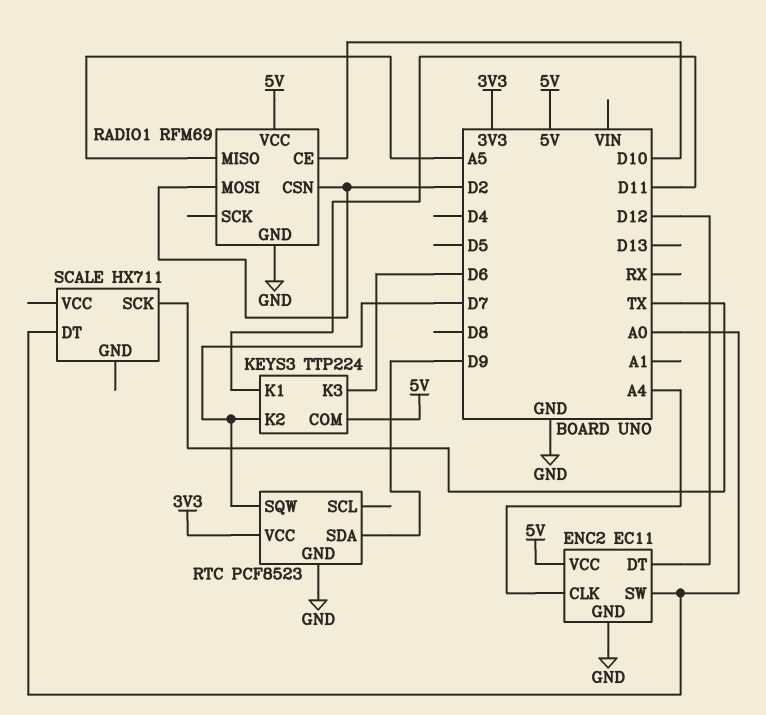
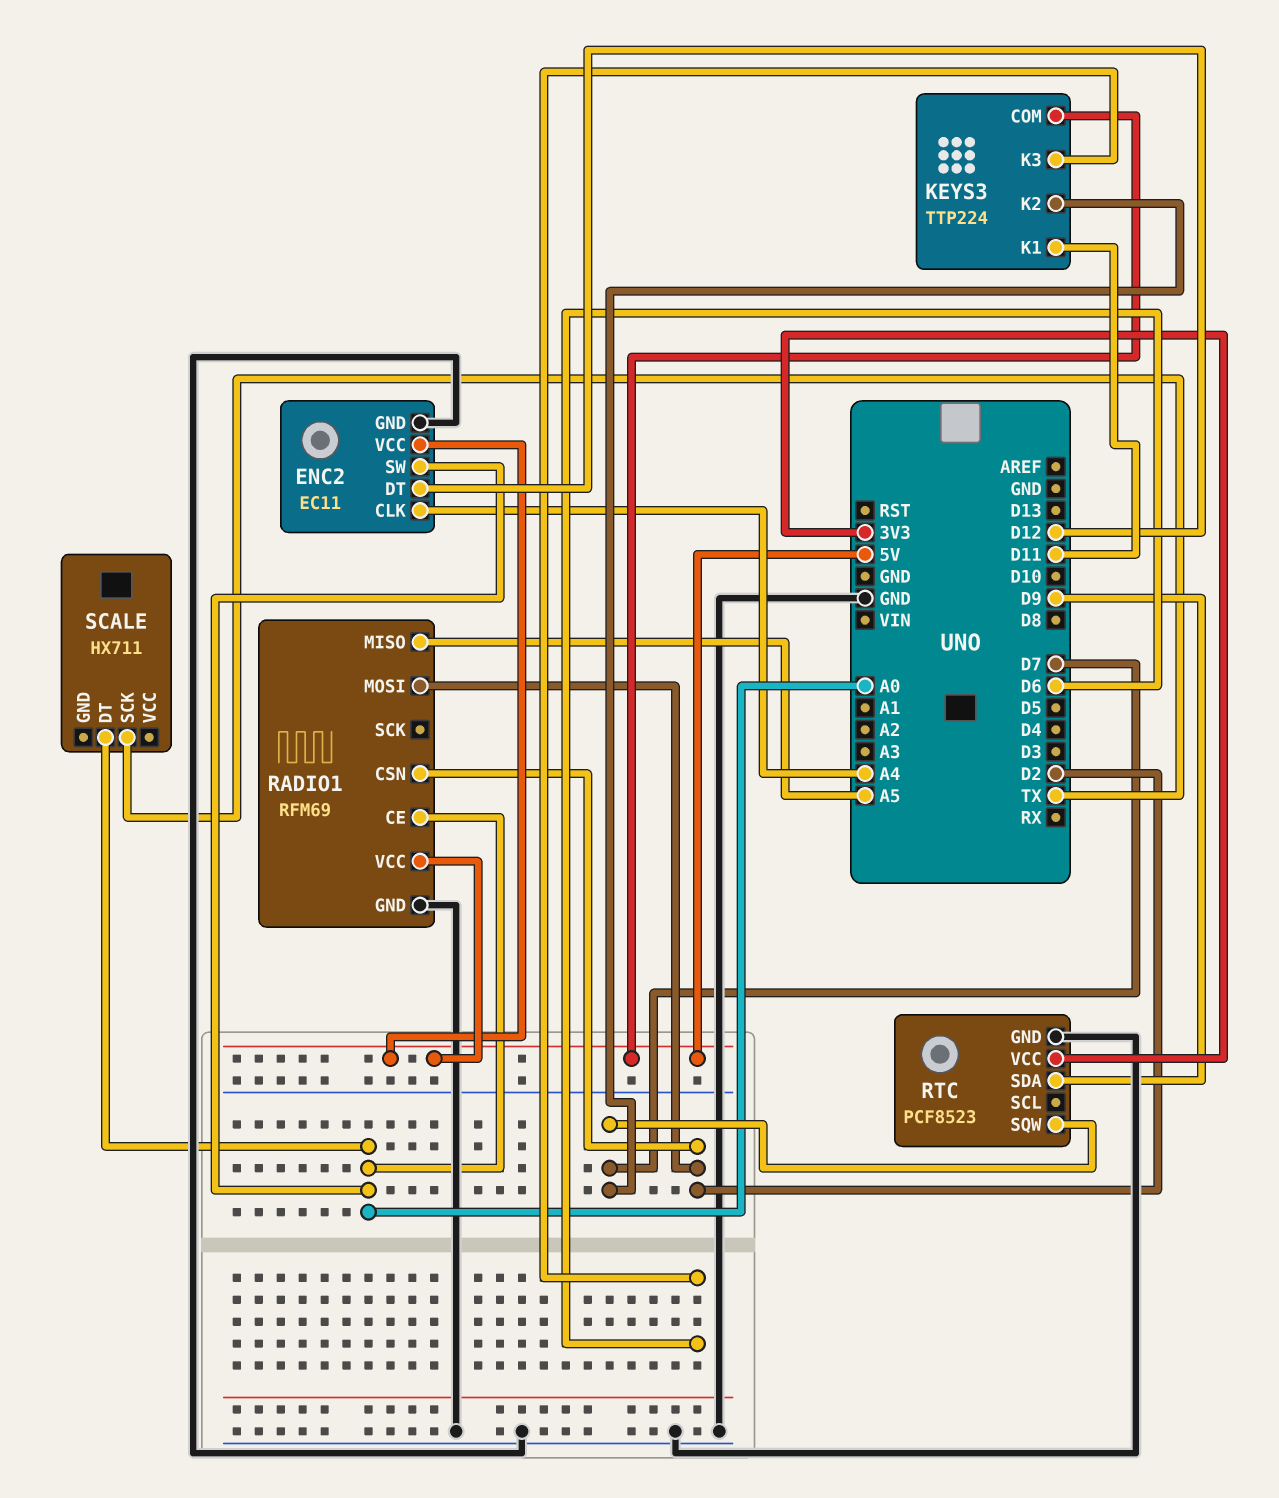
RADIO1 pin CE: D10 -> A0

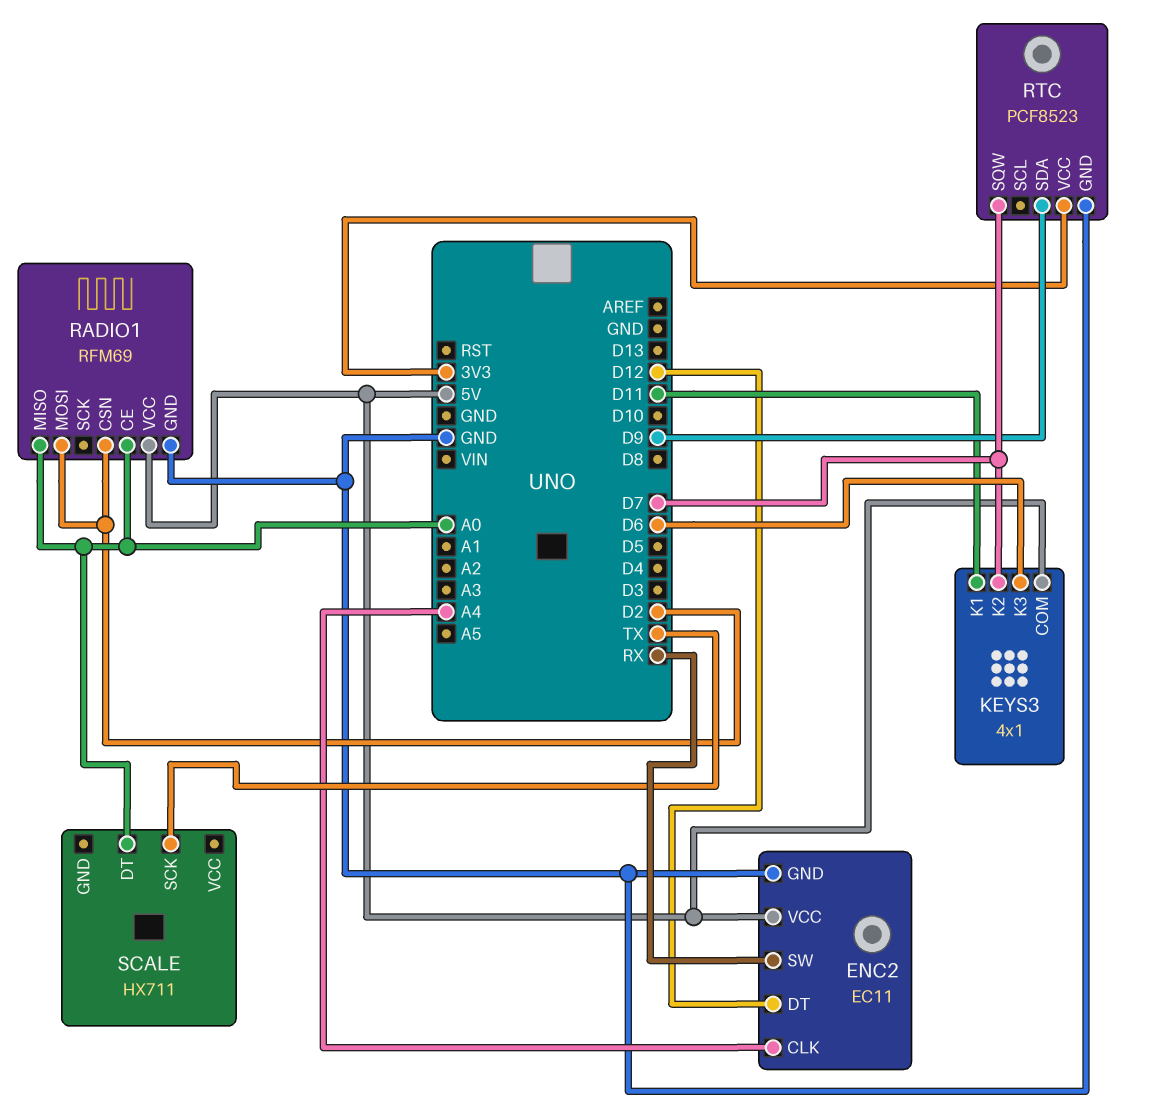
ENC2 pin SW: A0 -> RX
KEYS3: TTP224 -> 4x1
RADIO1 pin MISO: A5 -> A0

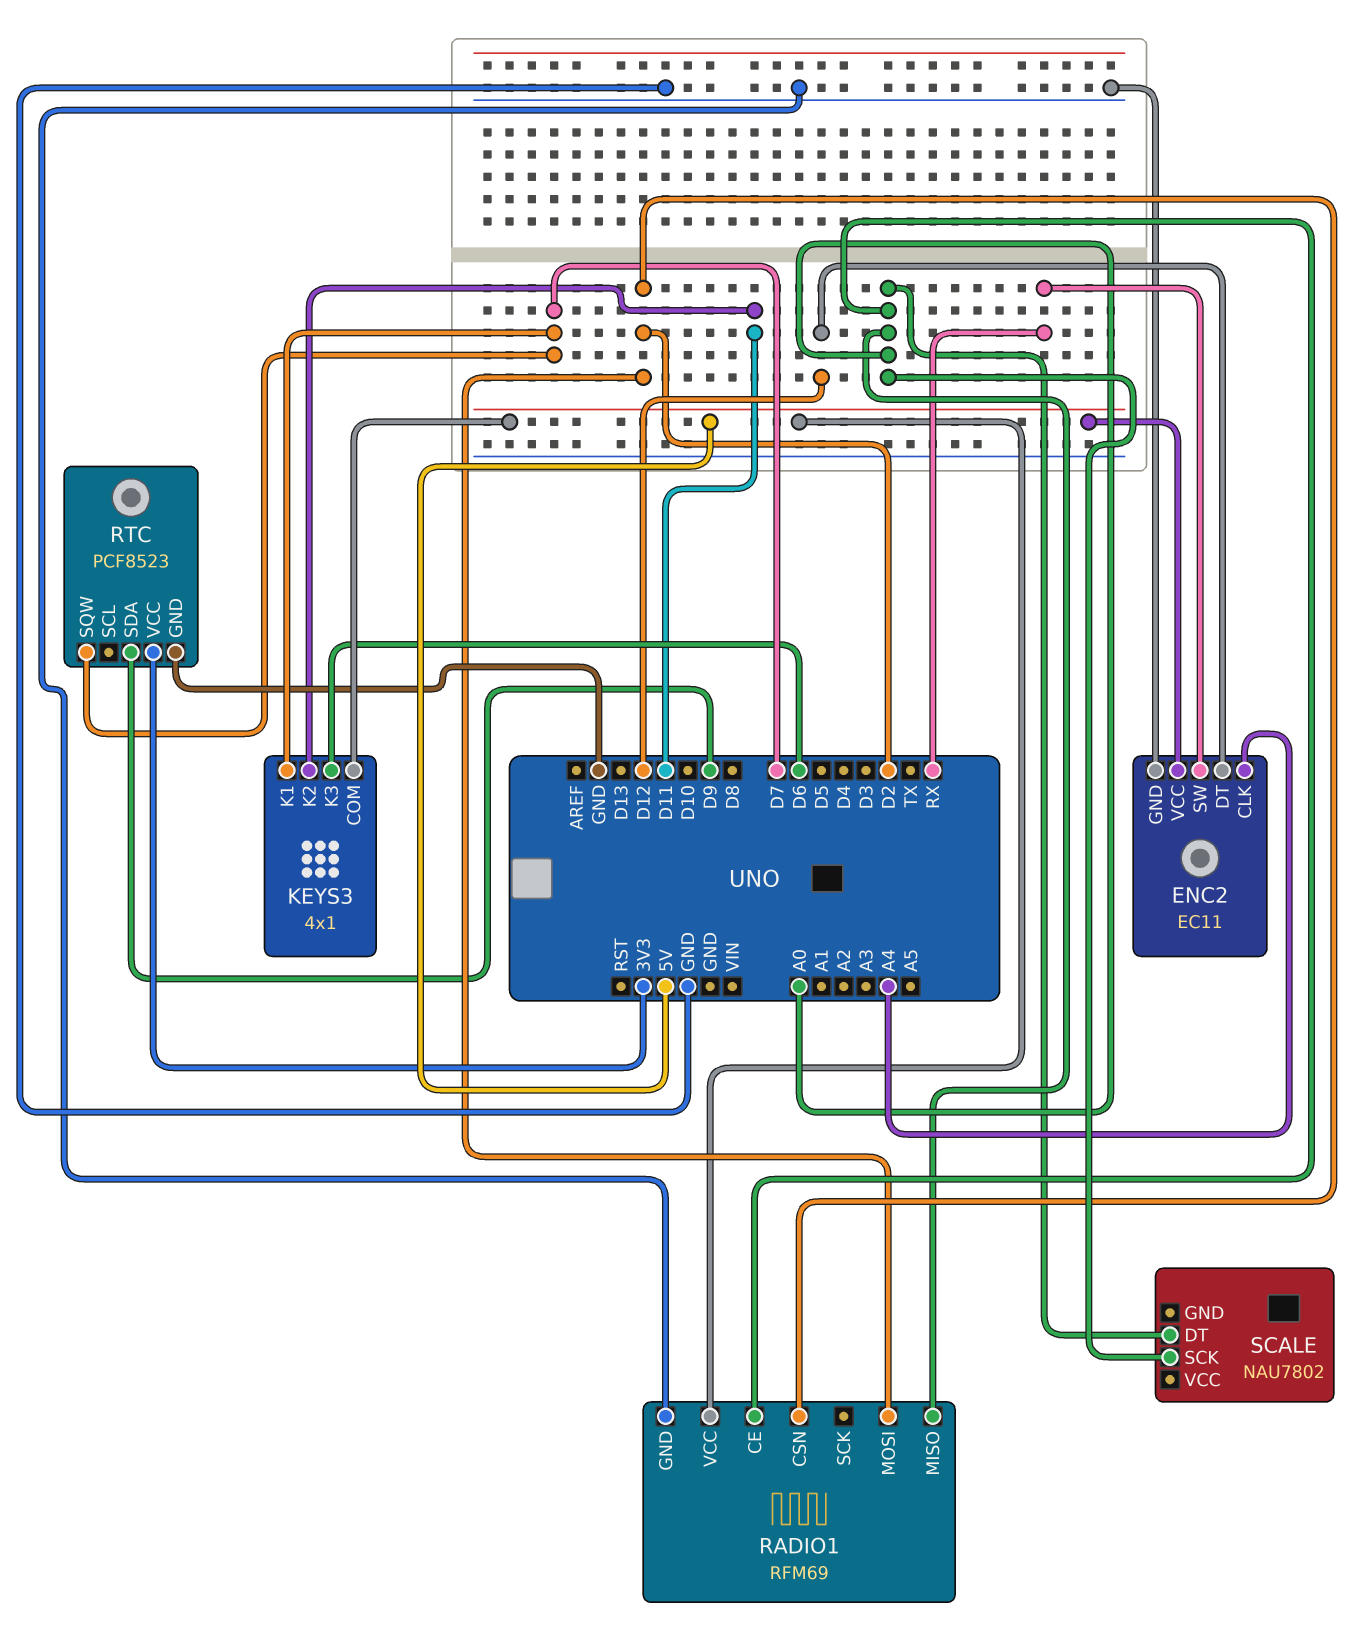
KEYS3 pin K1: D11 -> D7
KEYS3 pin K2: D7 -> D11
SCALE: HX711 -> NAU7802
SCALE pin SCK: TX -> A0

